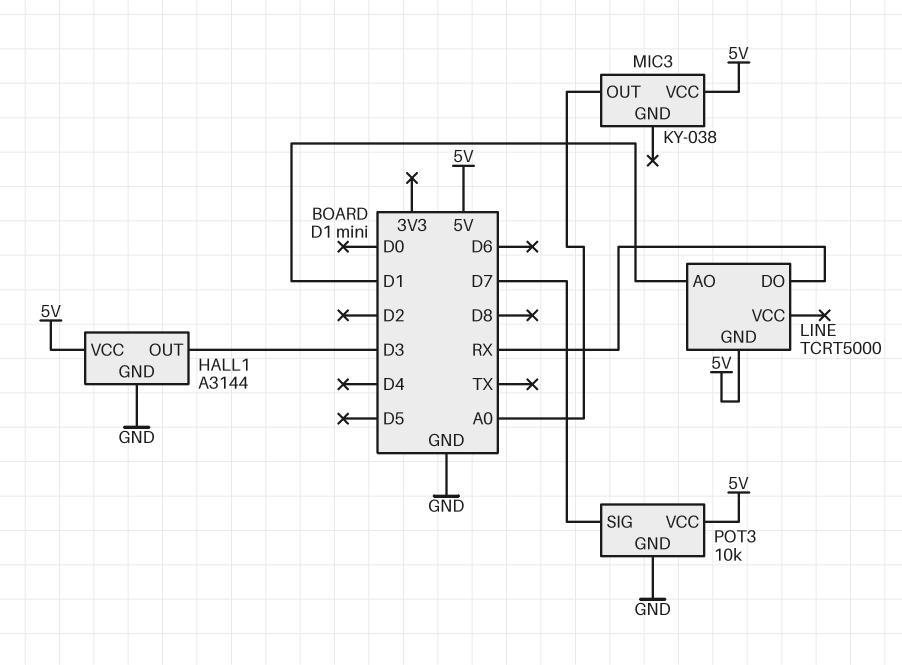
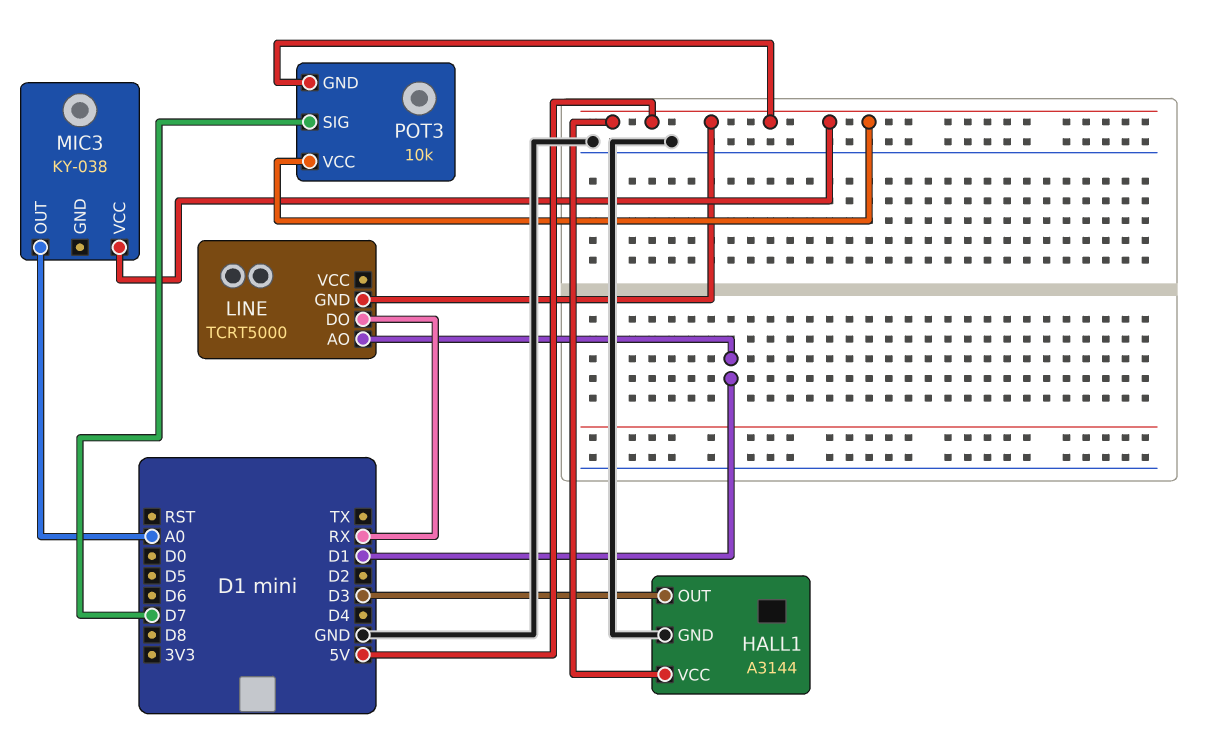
POT3 pin GND: GND -> 5V

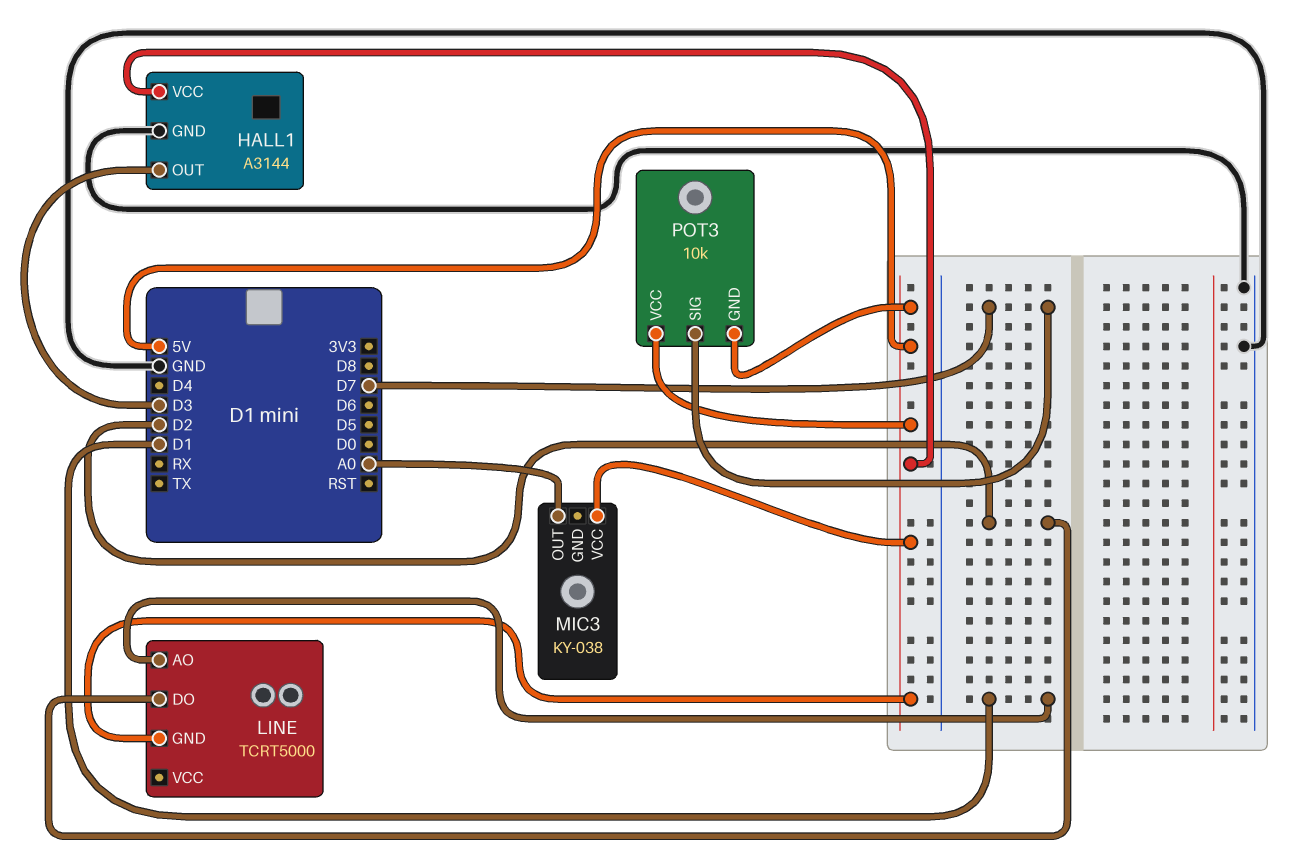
LINE pin DO: RX -> D2

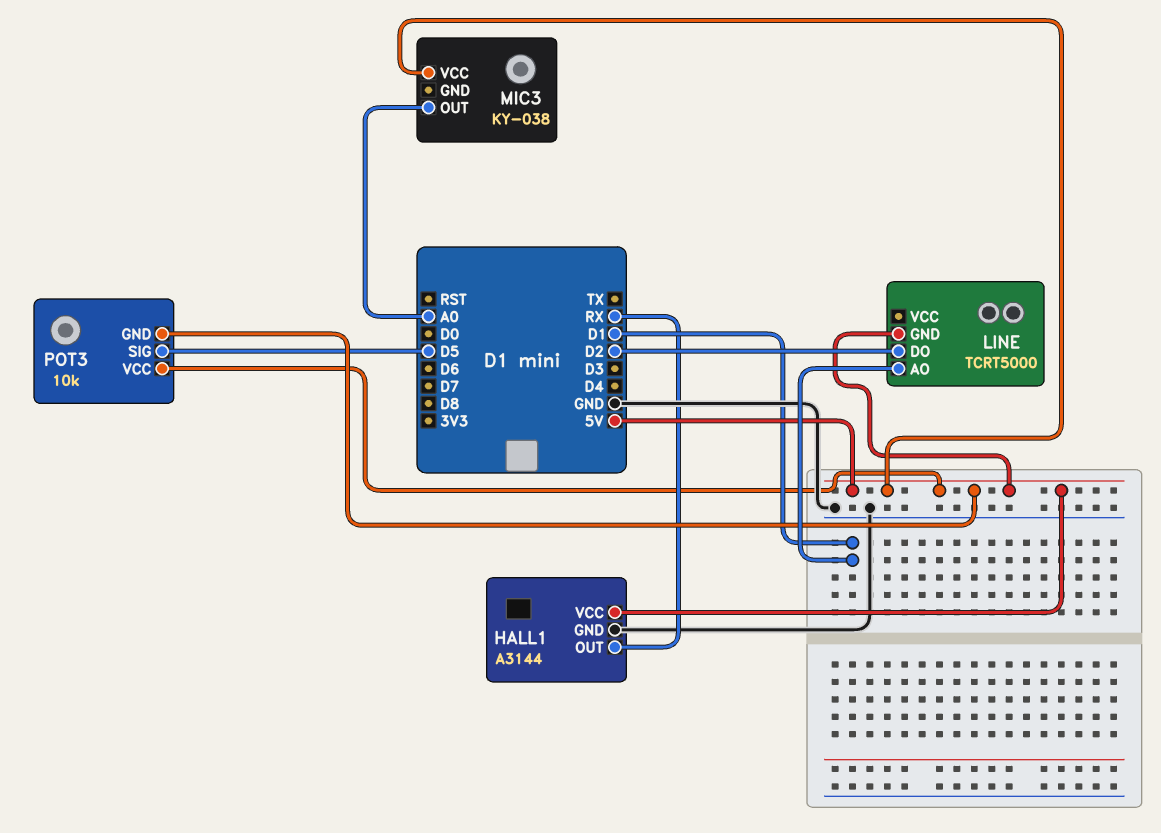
HALL1 pin OUT: D3 -> RX
POT3 pin SIG: D7 -> D5

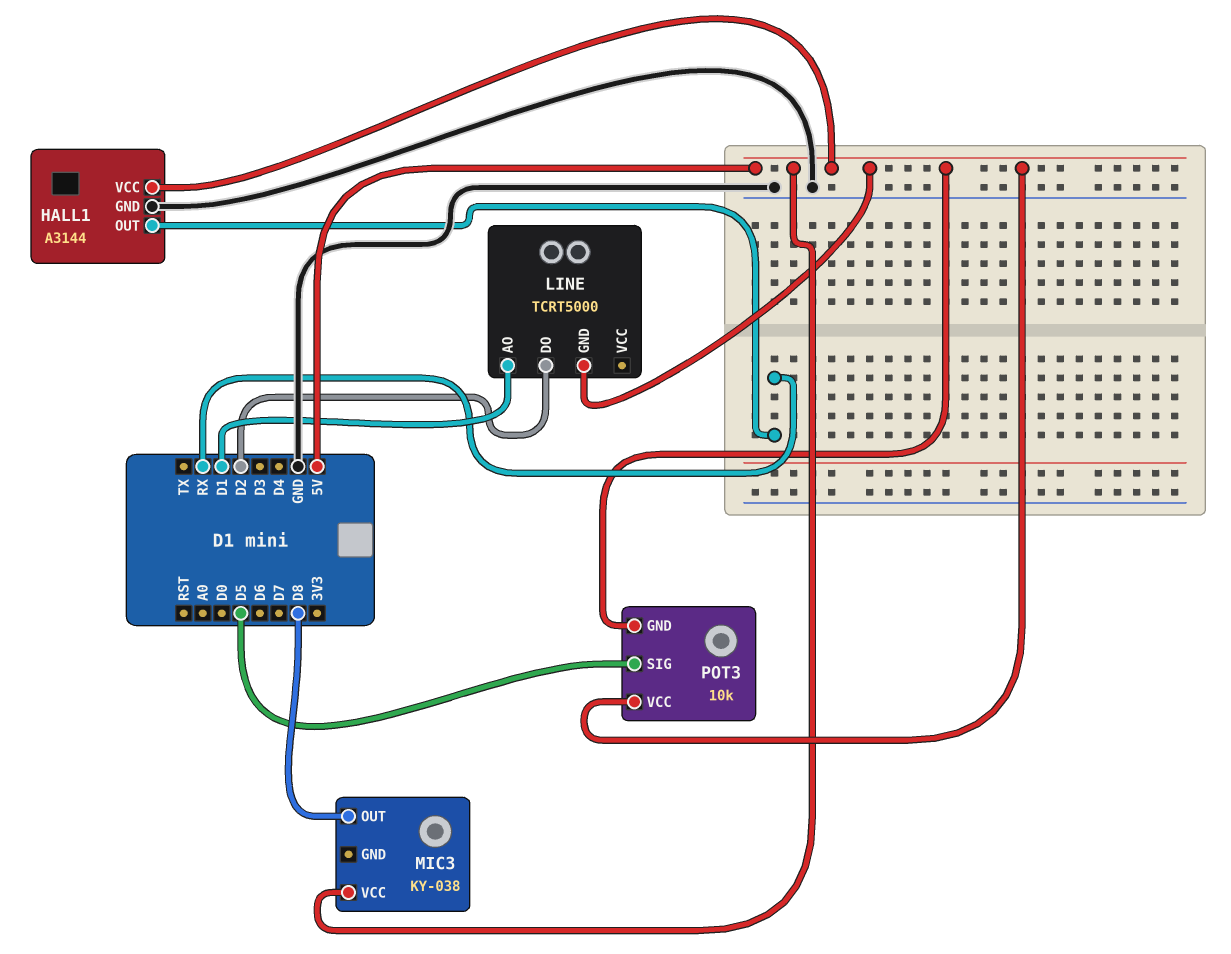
MIC3 pin OUT: A0 -> D8

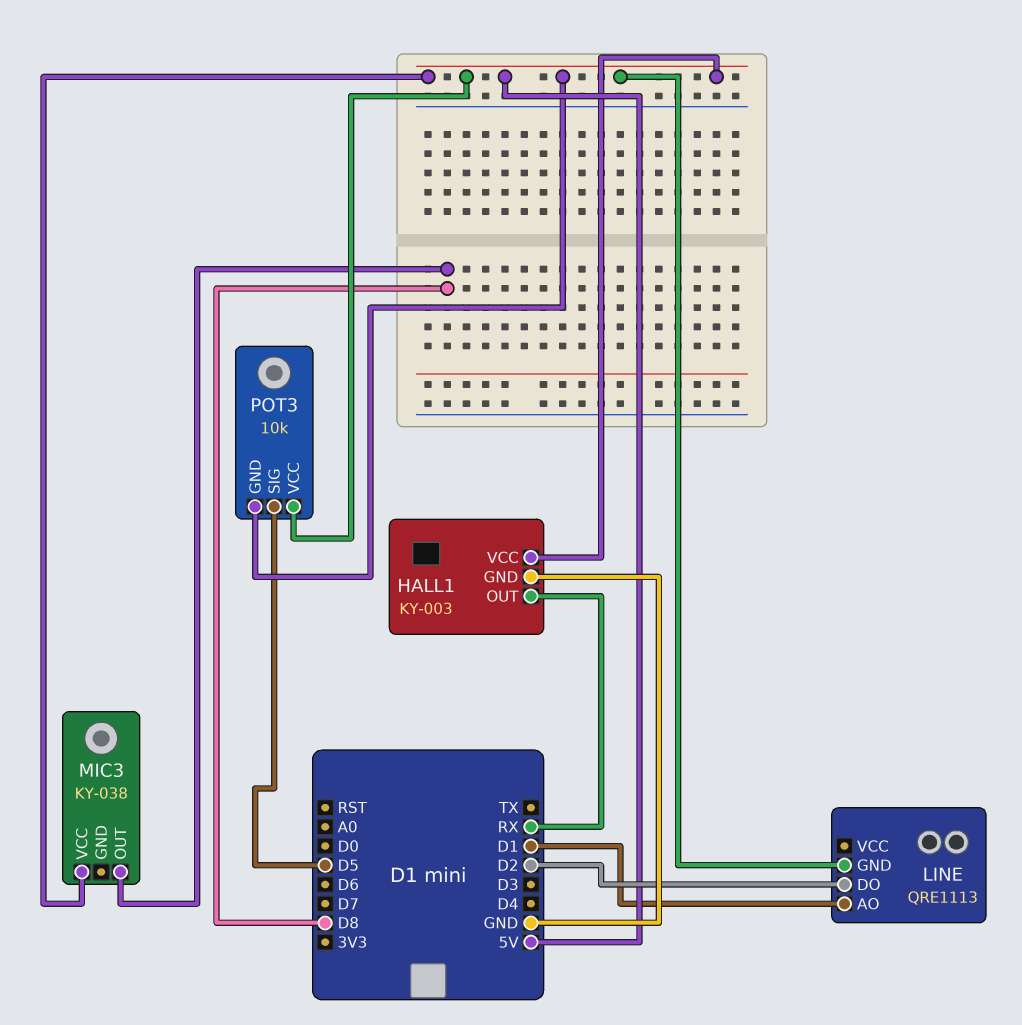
HALL1: A3144 -> KY-003
LINE: TCRT5000 -> QRE1113

